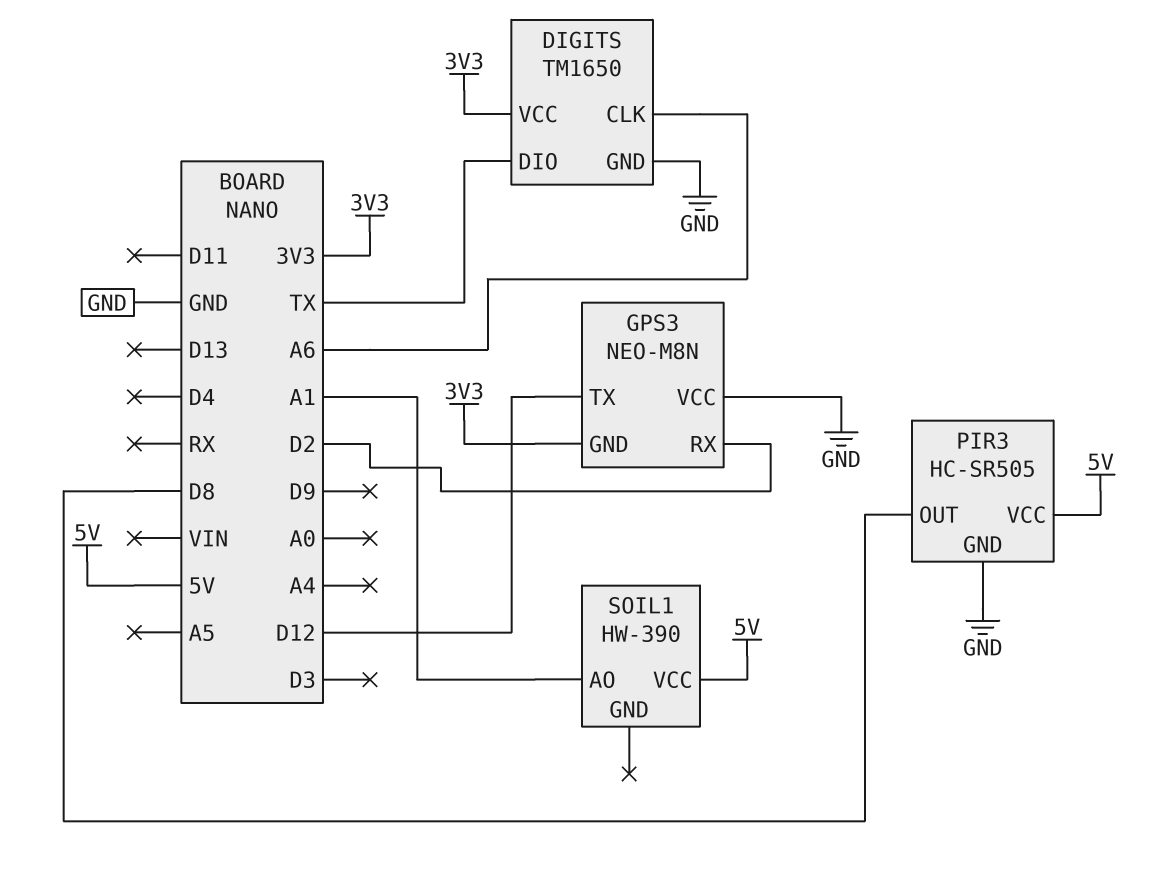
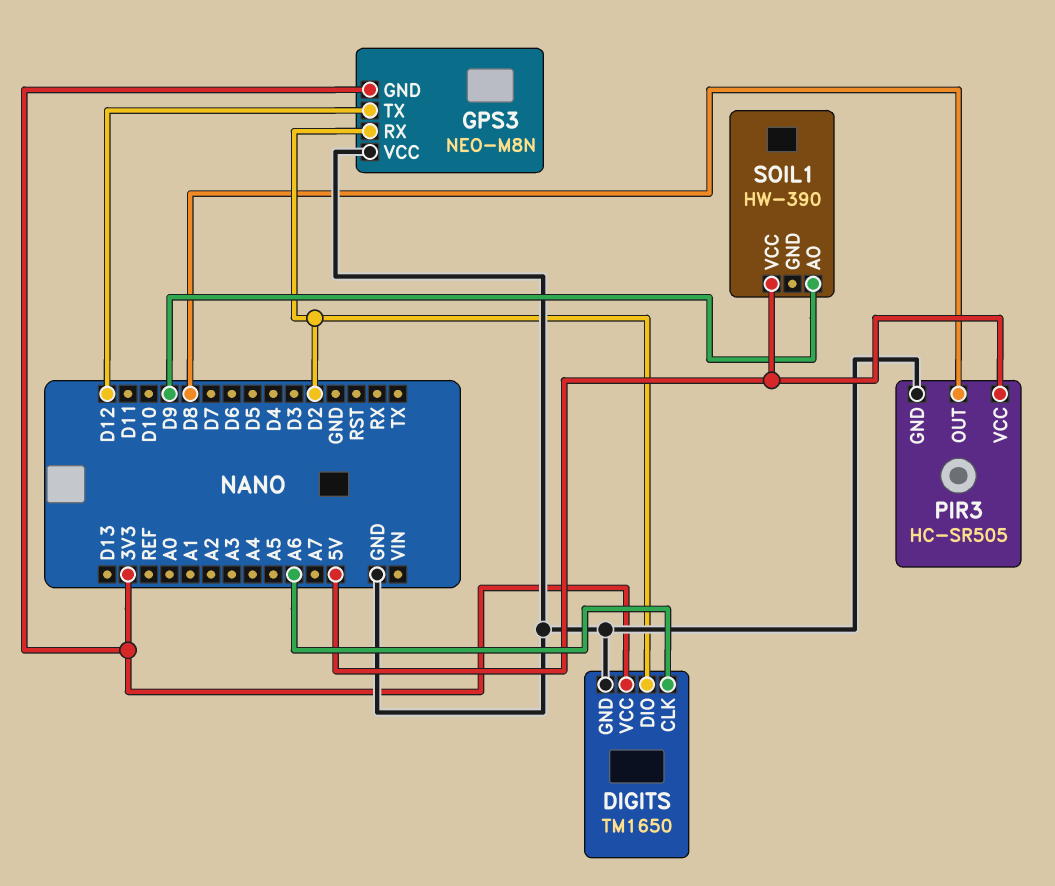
DIGITS pin DIO: TX -> D2
SOIL1 pin AO: A1 -> D9

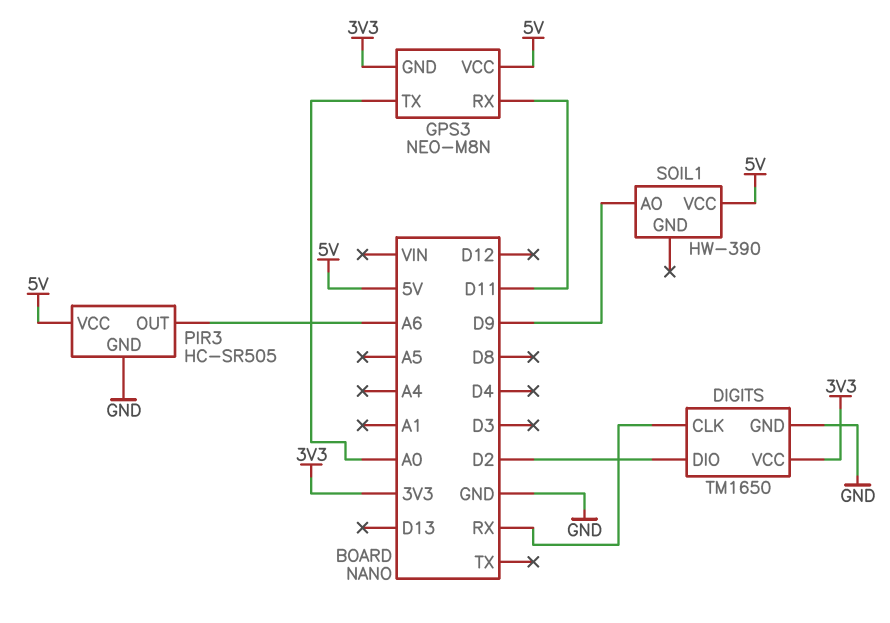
DIGITS pin CLK: A6 -> RX
GPS3 pin RX: D2 -> D11
GPS3 pin TX: D12 -> A0
GPS3 pin VCC: GND -> 5V
PIR3 pin OUT: D8 -> A6

